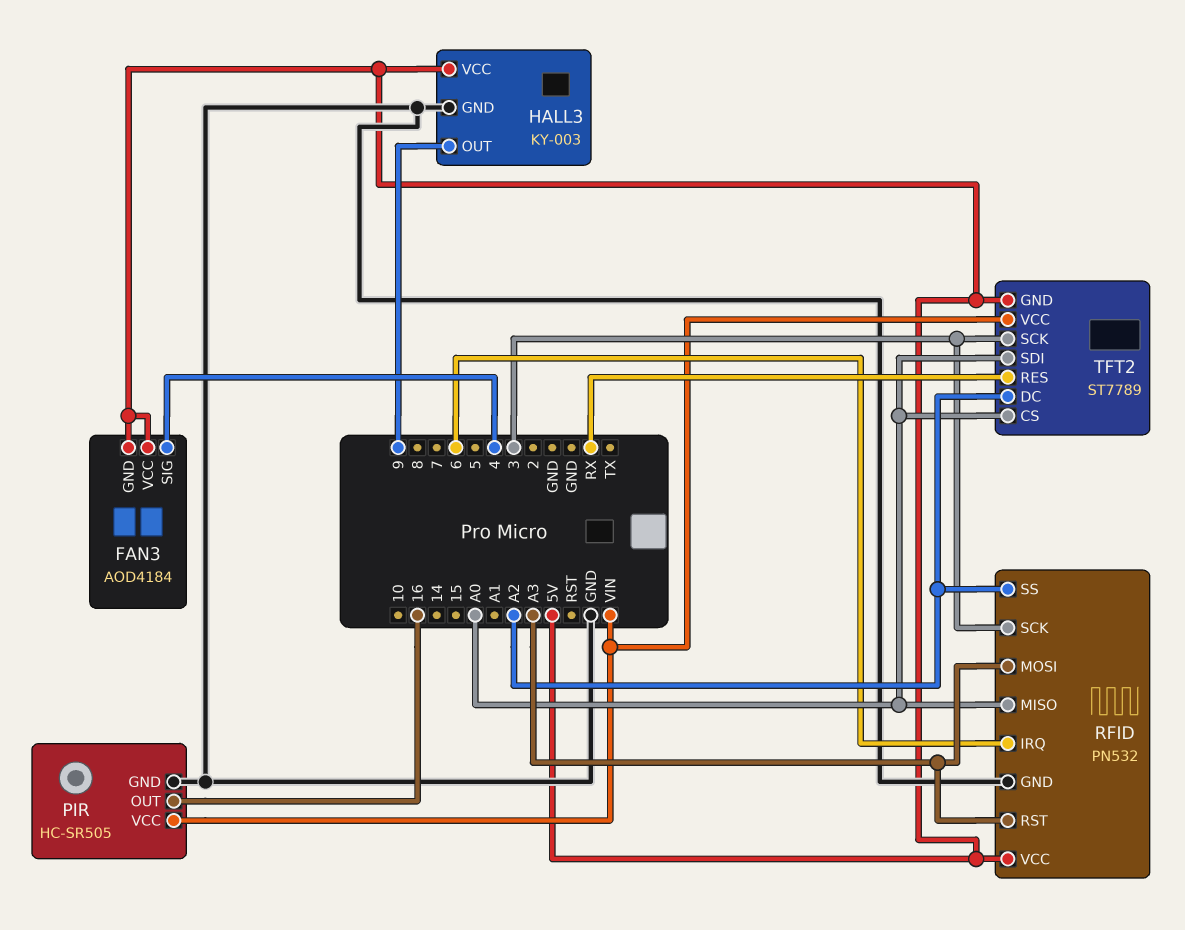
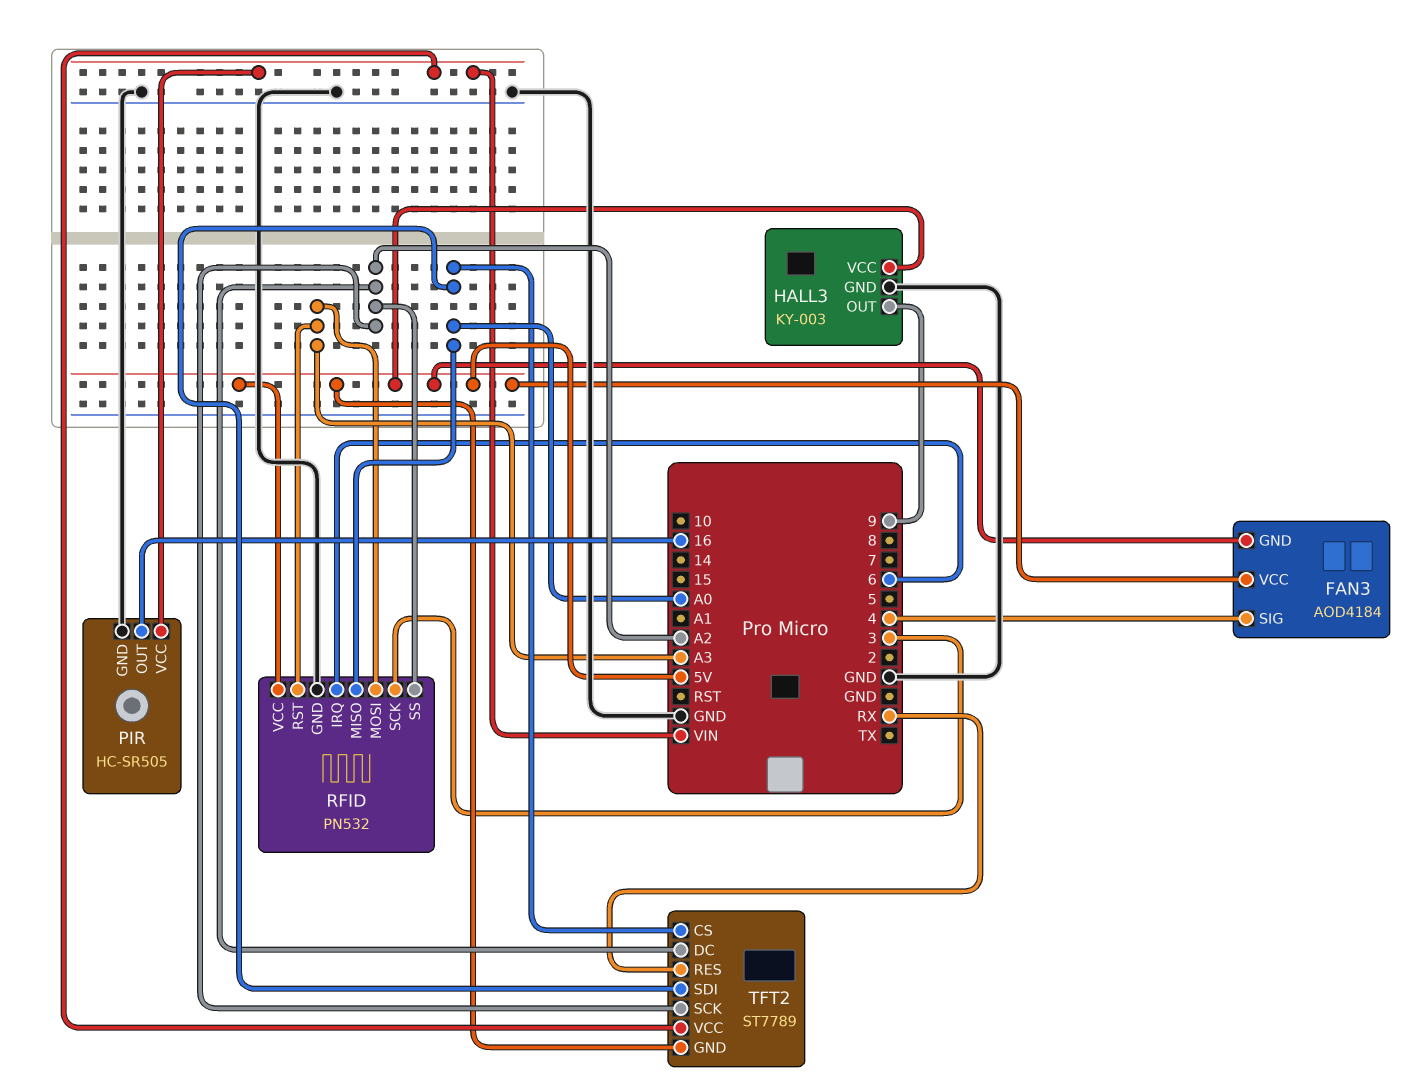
TFT2 pin SCK: 3 -> A2

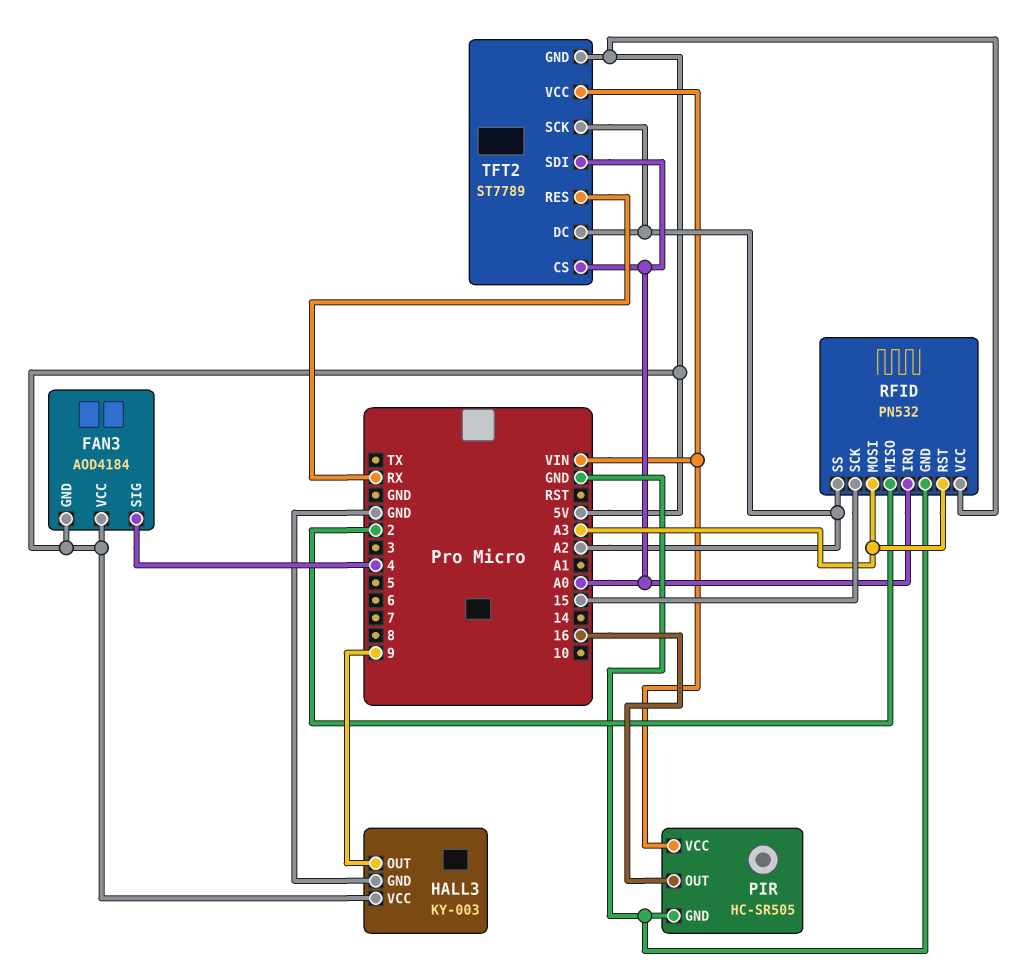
RFID pin IRQ: 6 -> A0
RFID pin MISO: A0 -> 2
RFID pin SCK: 3 -> 15

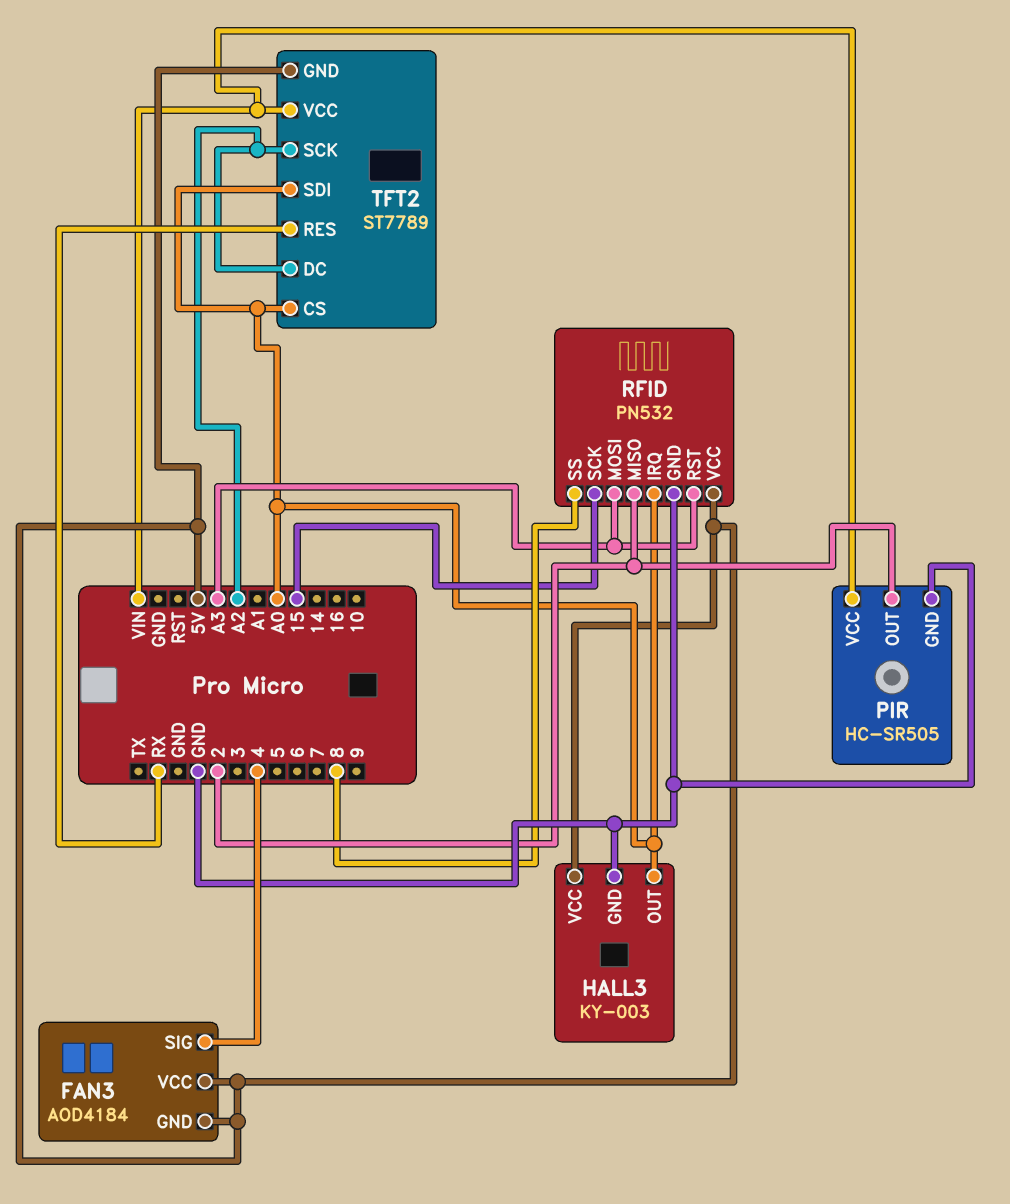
HALL3 pin OUT: 9 -> A0
PIR pin OUT: 16 -> 2
RFID pin SS: A2 -> 8

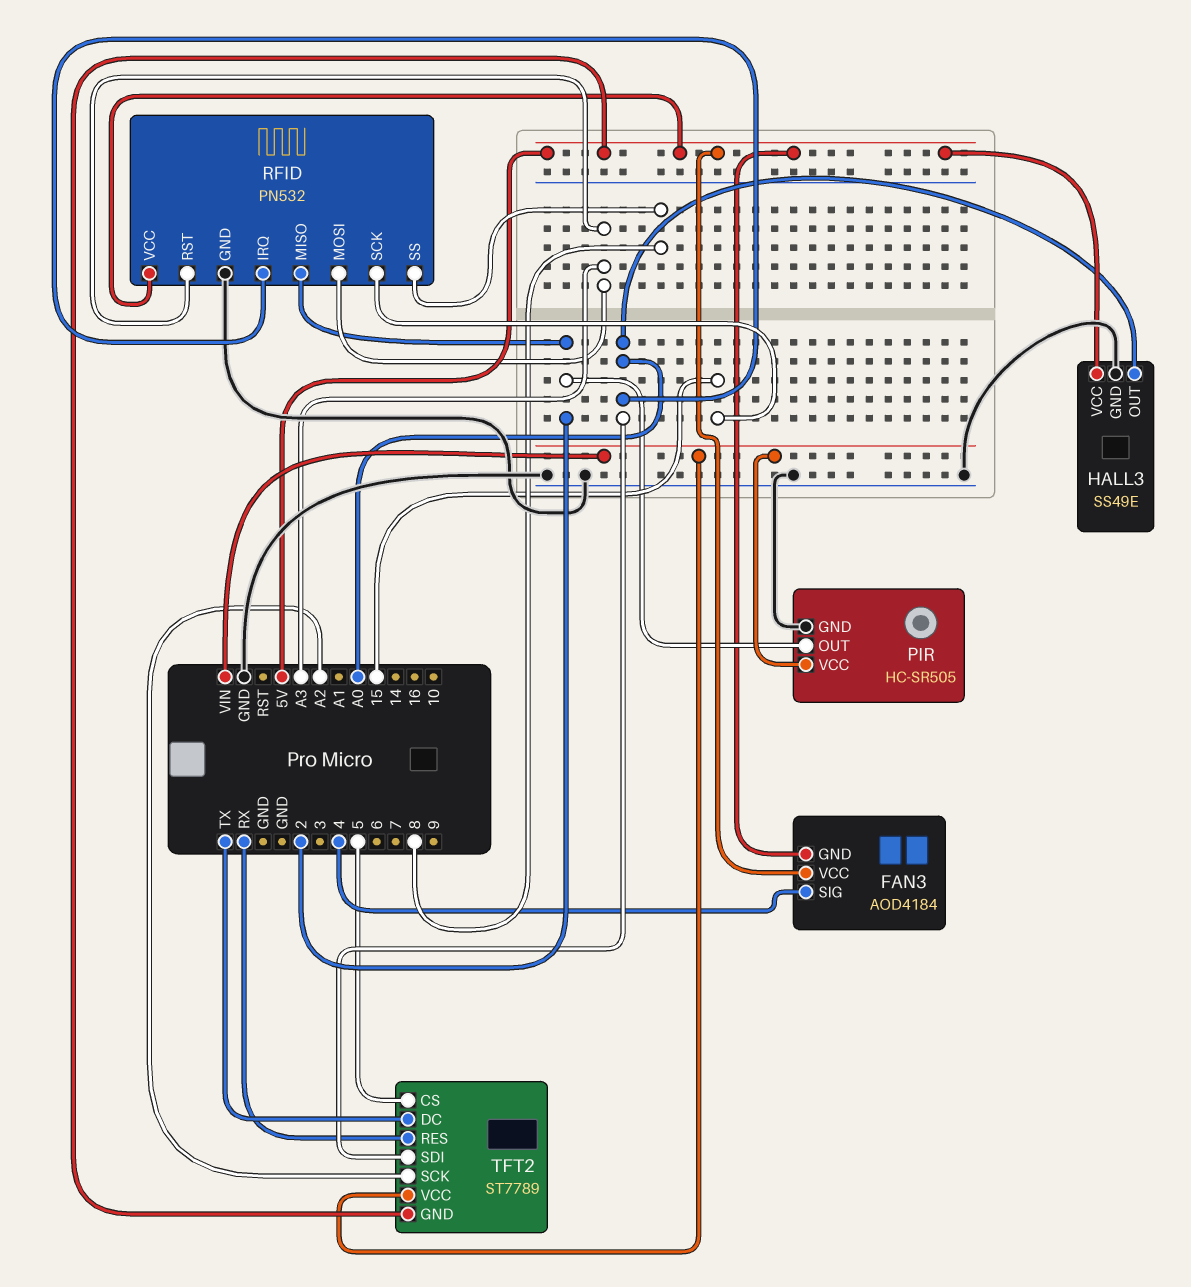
HALL3: KY-003 -> SS49E
TFT2 pin CS: A0 -> 5
TFT2 pin DC: A2 -> TX

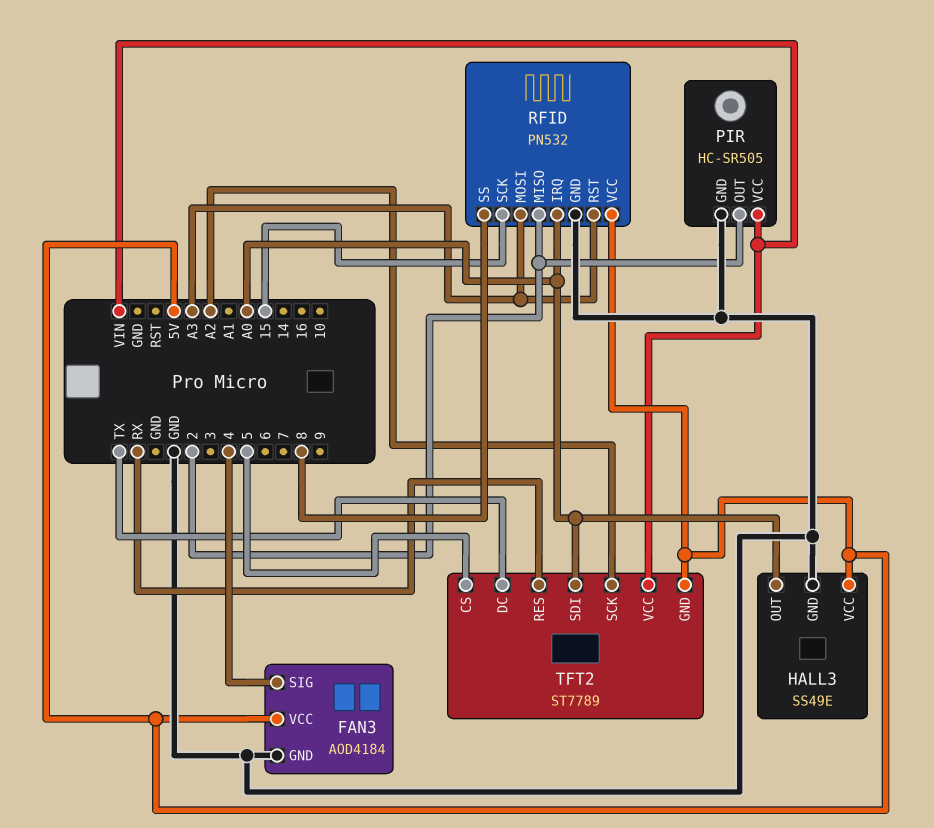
FAN3 pin GND: 5V -> GND

